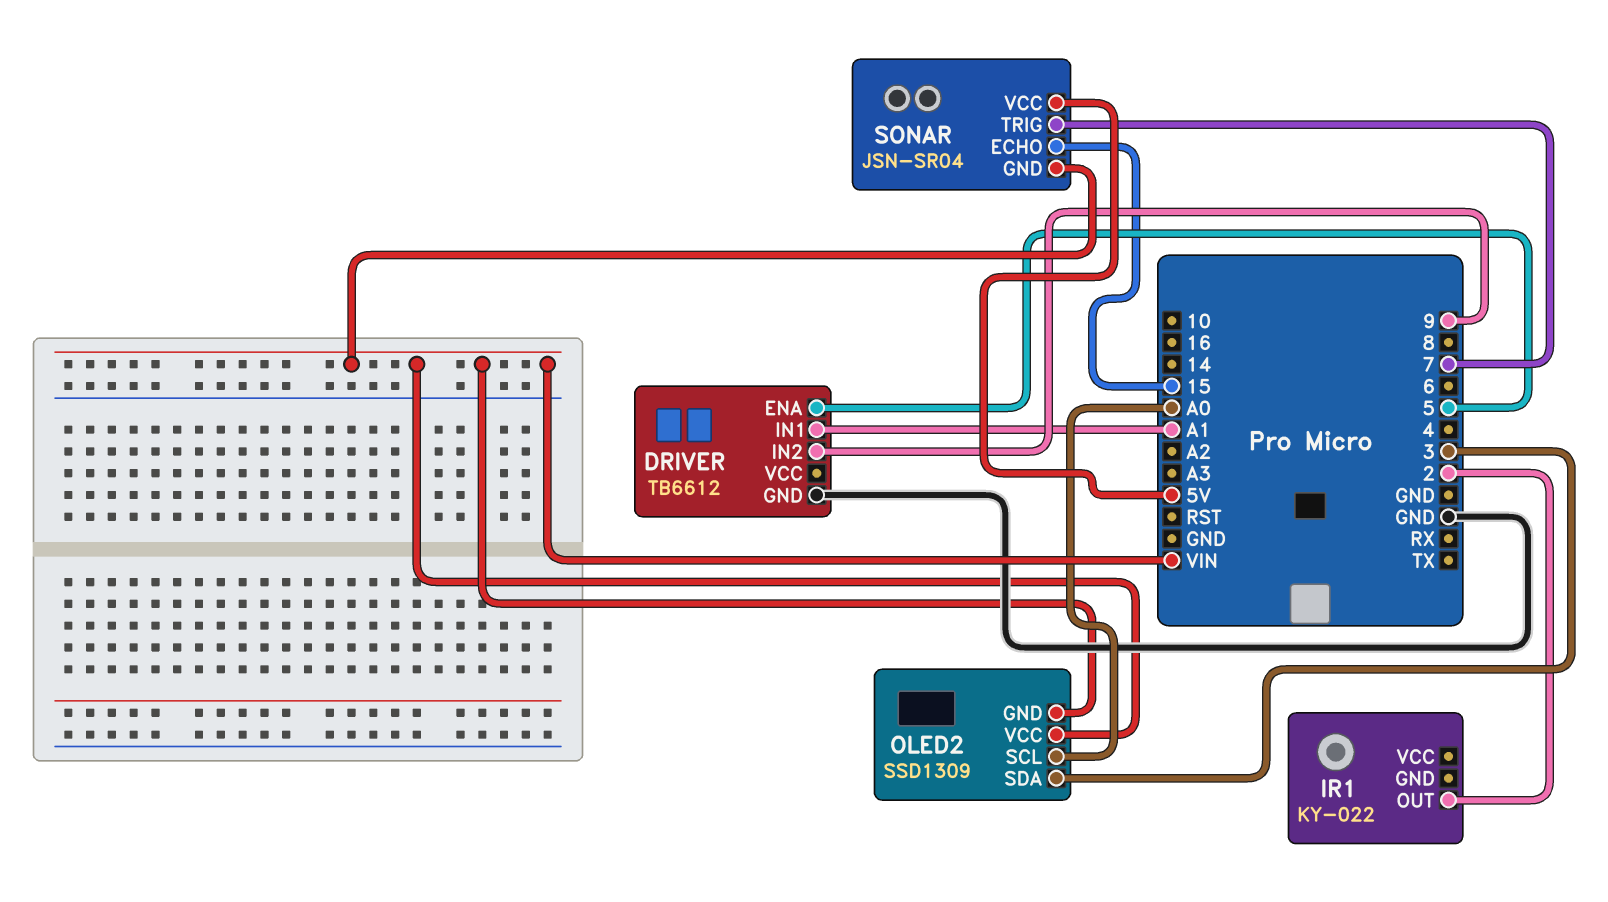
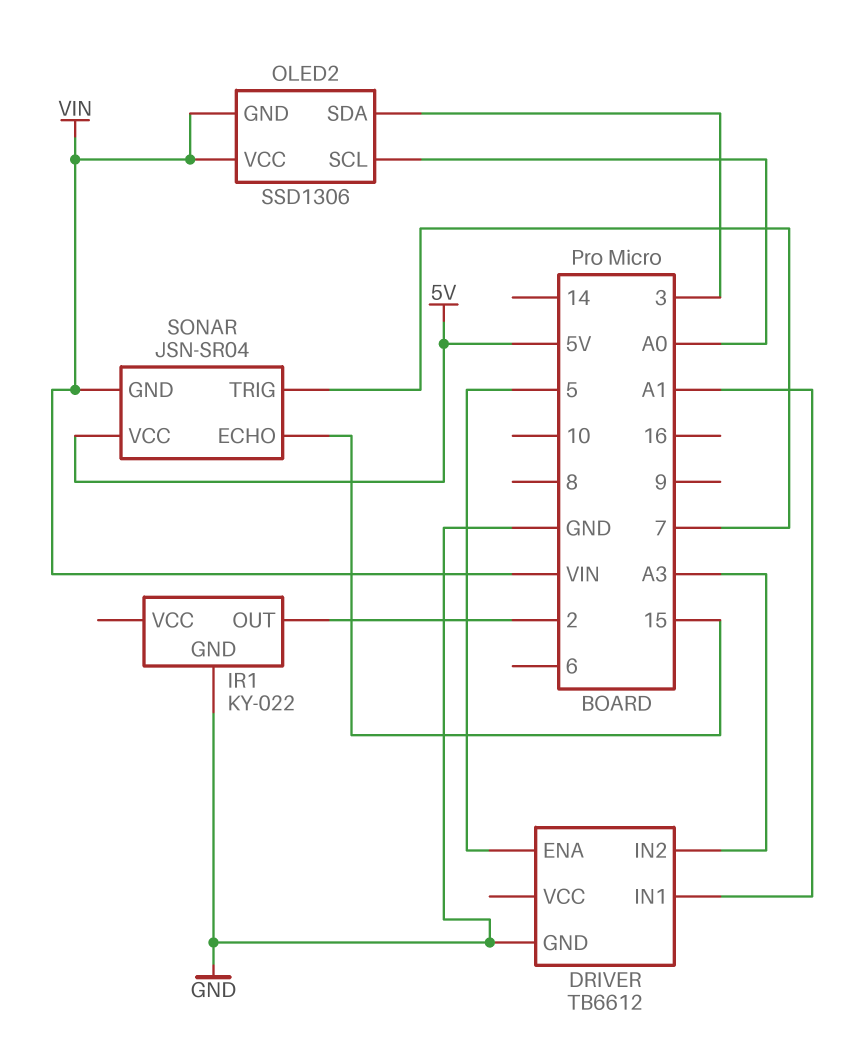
DRIVER pin IN2: 9 -> A3
IR1 pin GND: none -> GND
OLED2: SSD1309 -> SSD1306

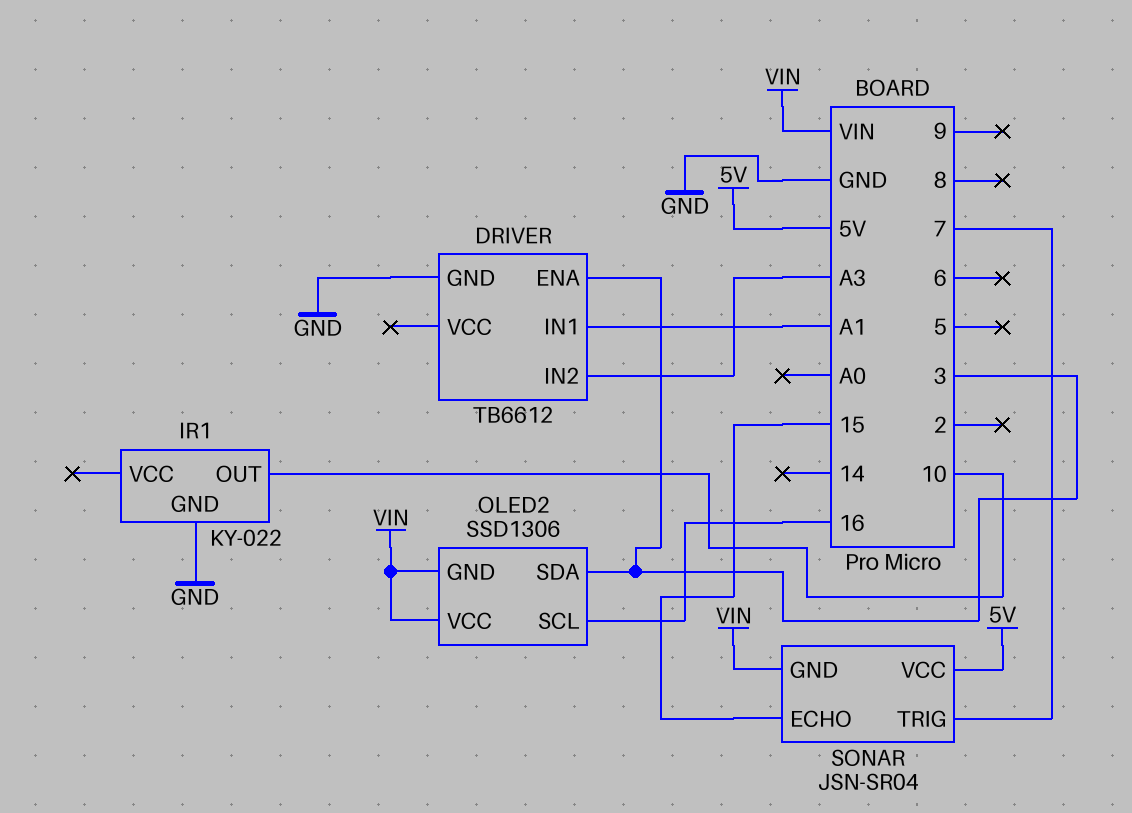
DRIVER pin ENA: 5 -> 3
IR1 pin OUT: 2 -> 10
OLED2 pin SCL: A0 -> 16

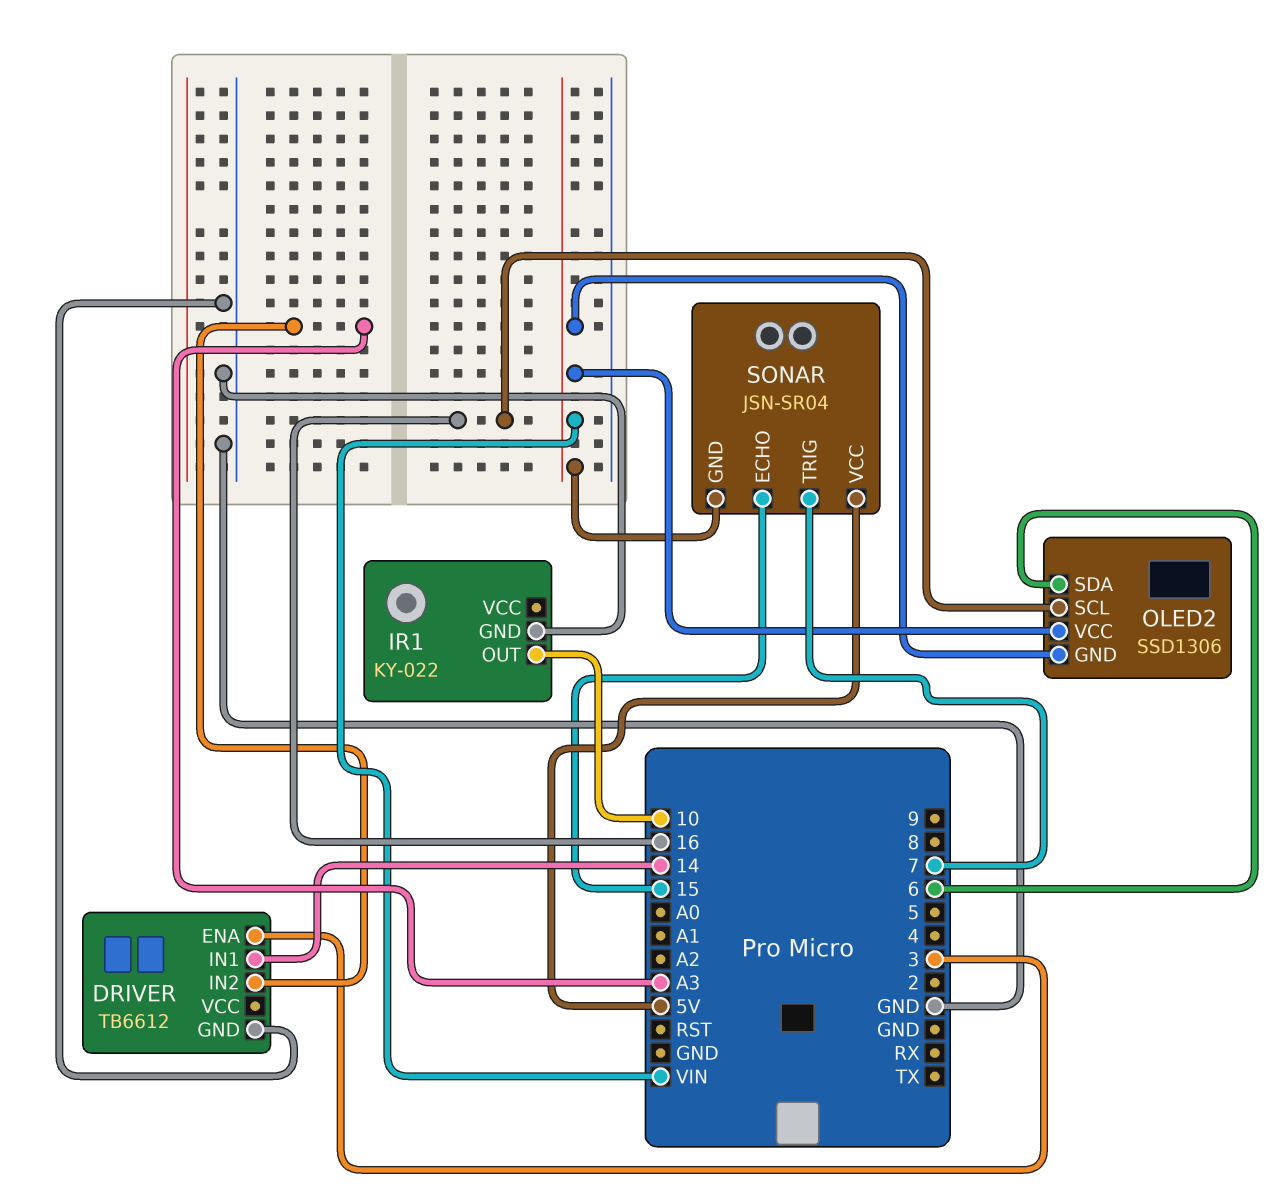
DRIVER pin IN1: A1 -> 14
OLED2 pin SDA: 3 -> 6

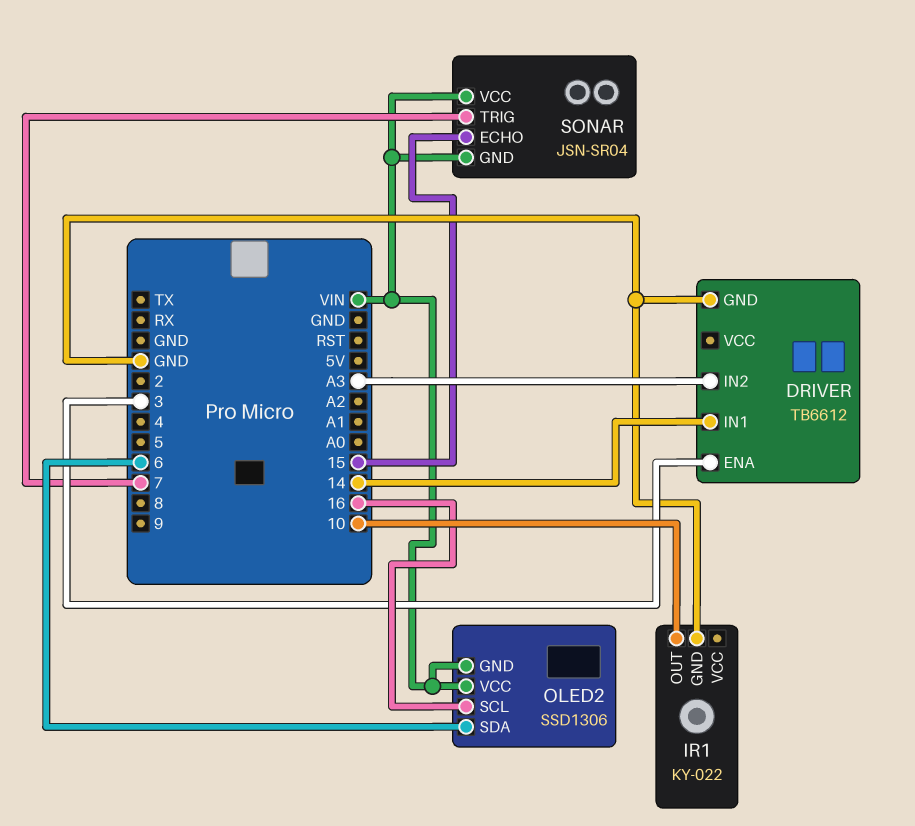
SONAR pin VCC: 5V -> VIN

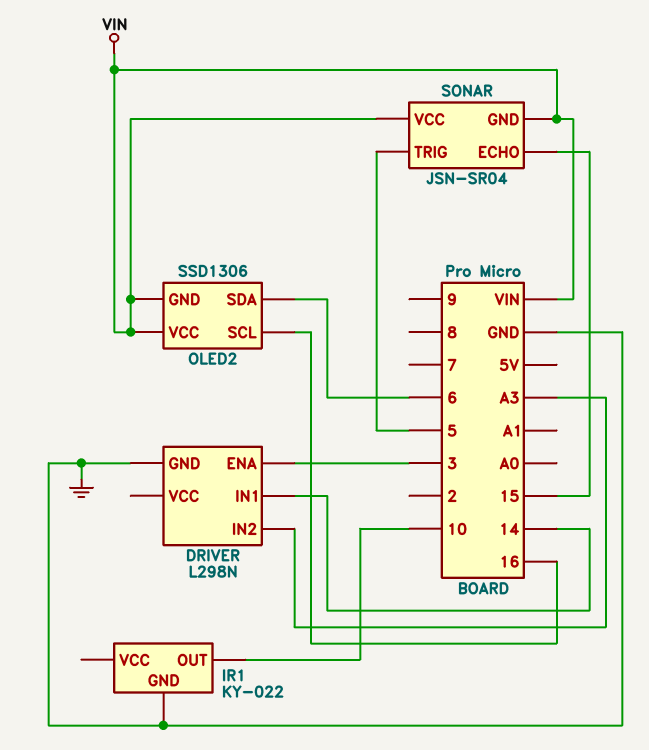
DRIVER: TB6612 -> L298N
SONAR pin TRIG: 7 -> 5

